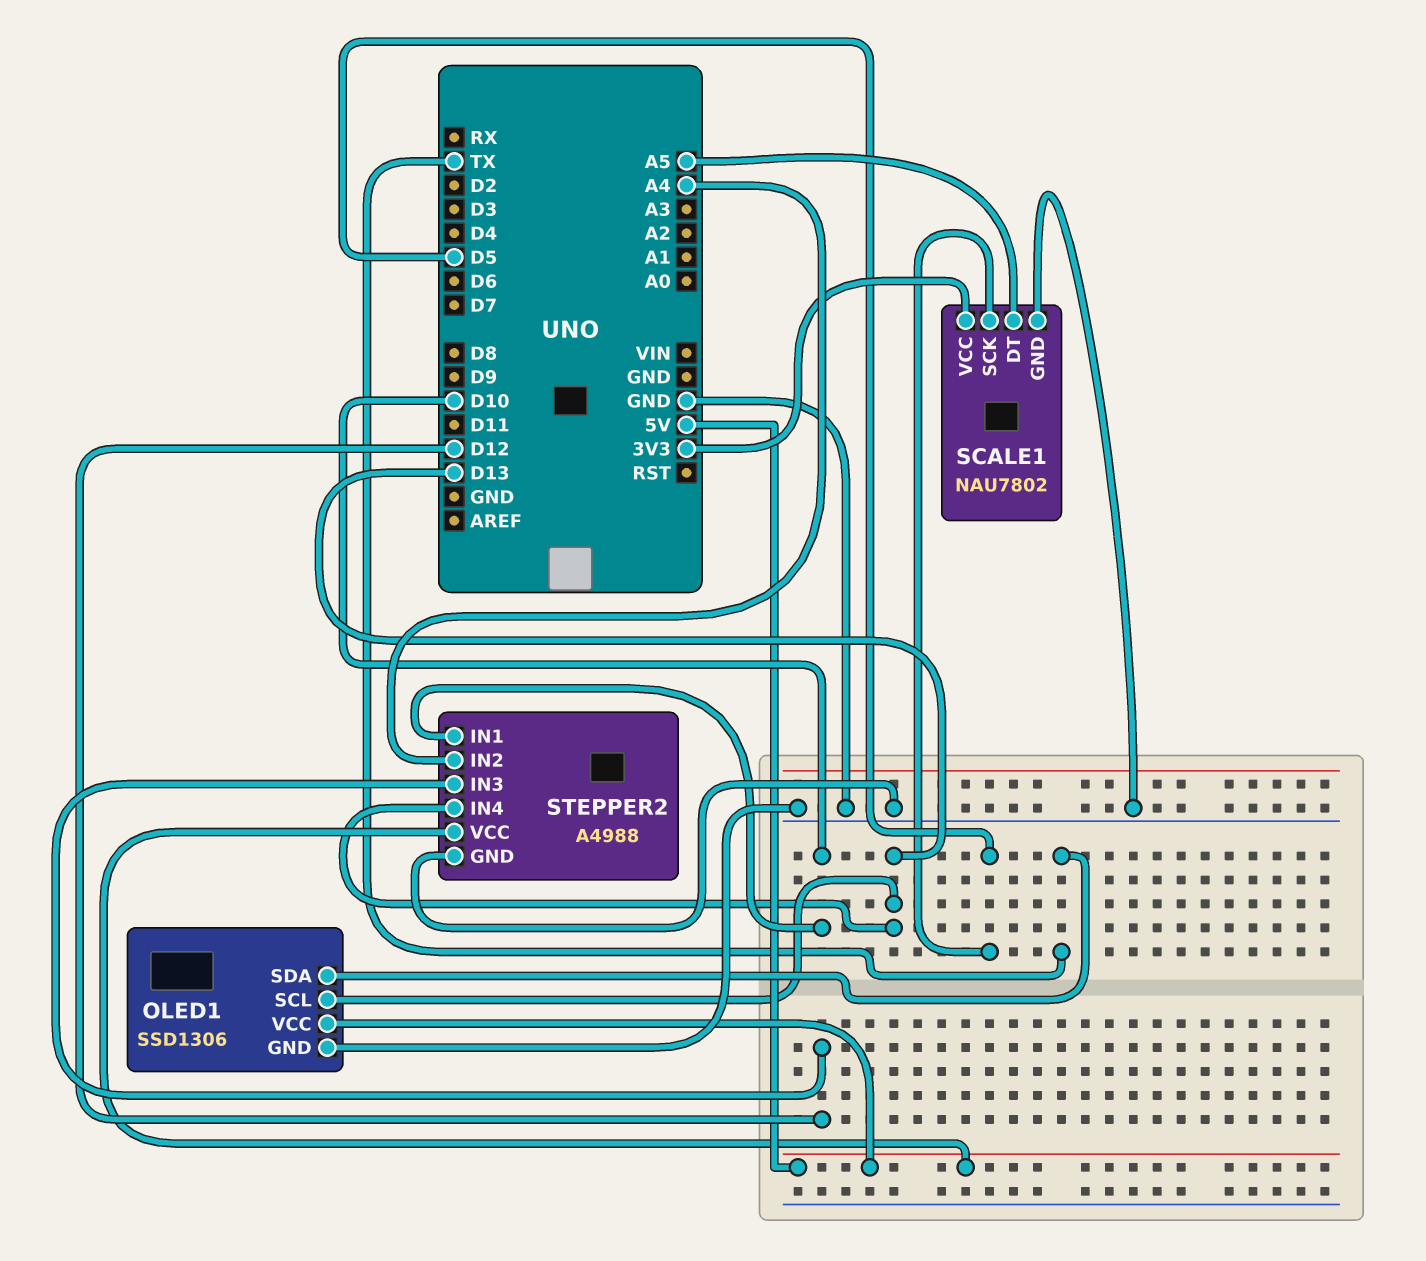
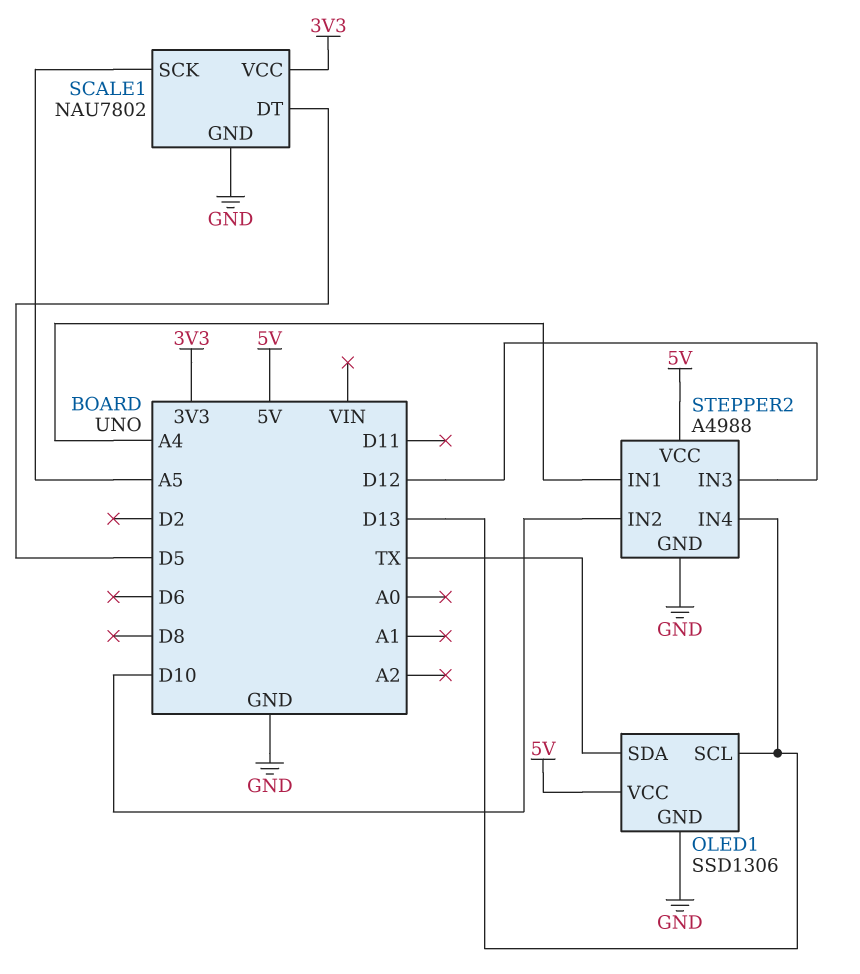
SCALE1 pin DT: A5 -> D5
SCALE1 pin SCK: D5 -> A5
STEPPER2 pin IN1: D10 -> A4
STEPPER2 pin IN2: A4 -> D10

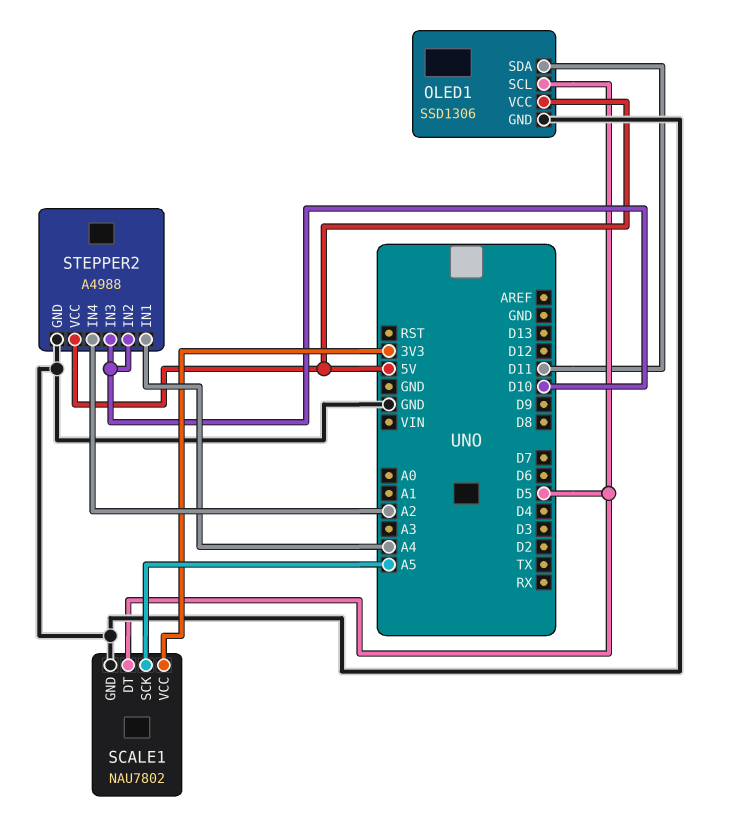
OLED1 pin SCL: D13 -> D5
OLED1 pin SDA: TX -> D11
STEPPER2 pin IN3: D12 -> D10
STEPPER2 pin IN4: D13 -> A2

